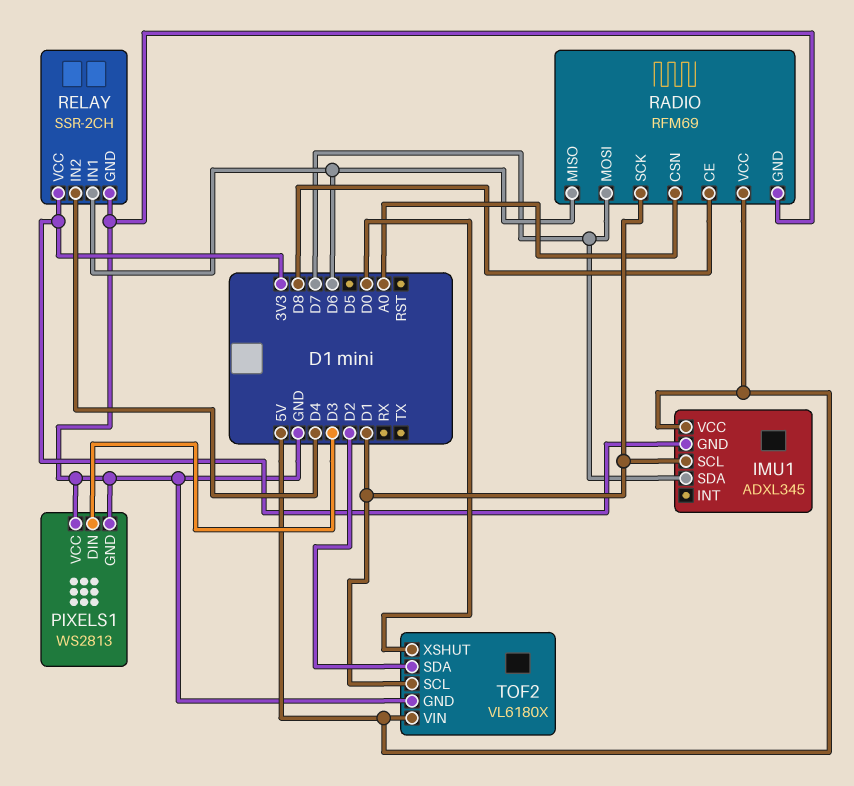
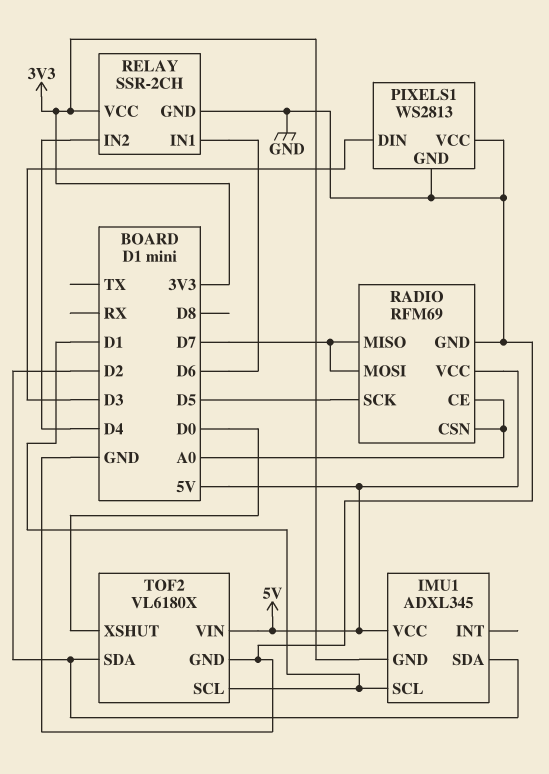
IMU1 pin SDA: D7 -> D2
RADIO pin CE: D8 -> A0
RADIO pin MISO: D6 -> D7
RADIO pin SCK: D1 -> D5

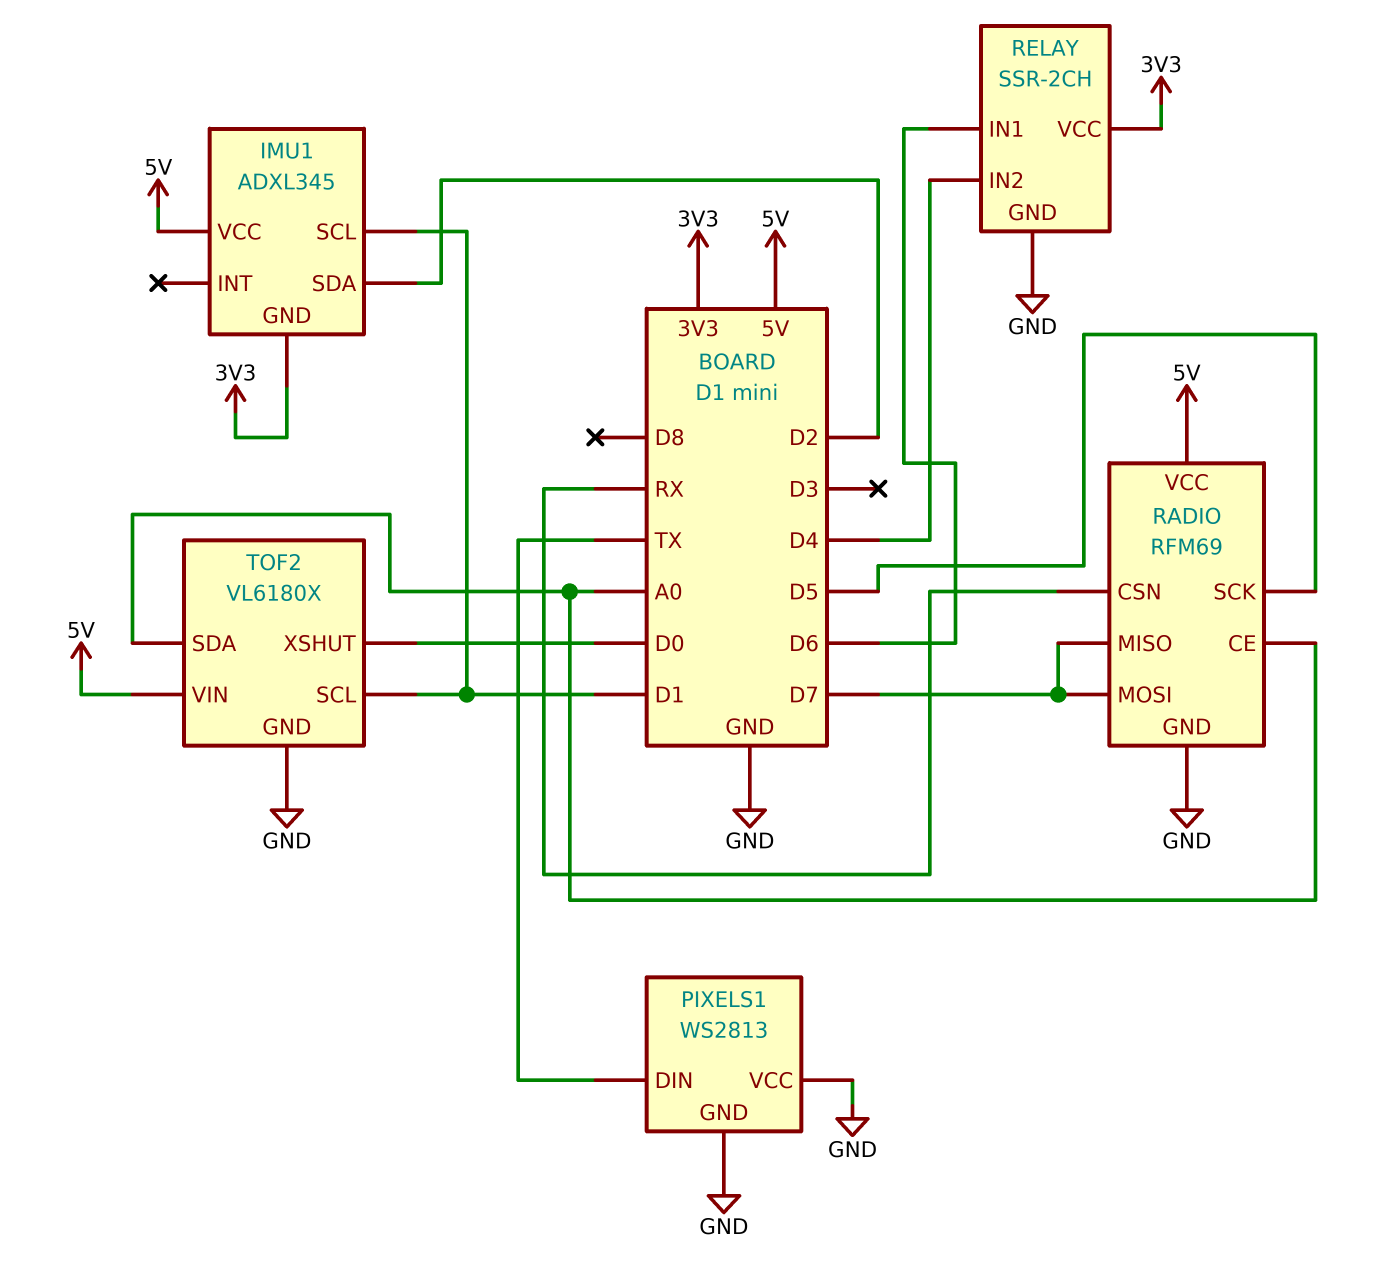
PIXELS1 pin DIN: D3 -> TX
RADIO pin CSN: A0 -> RX
TOF2 pin SDA: D2 -> A0

